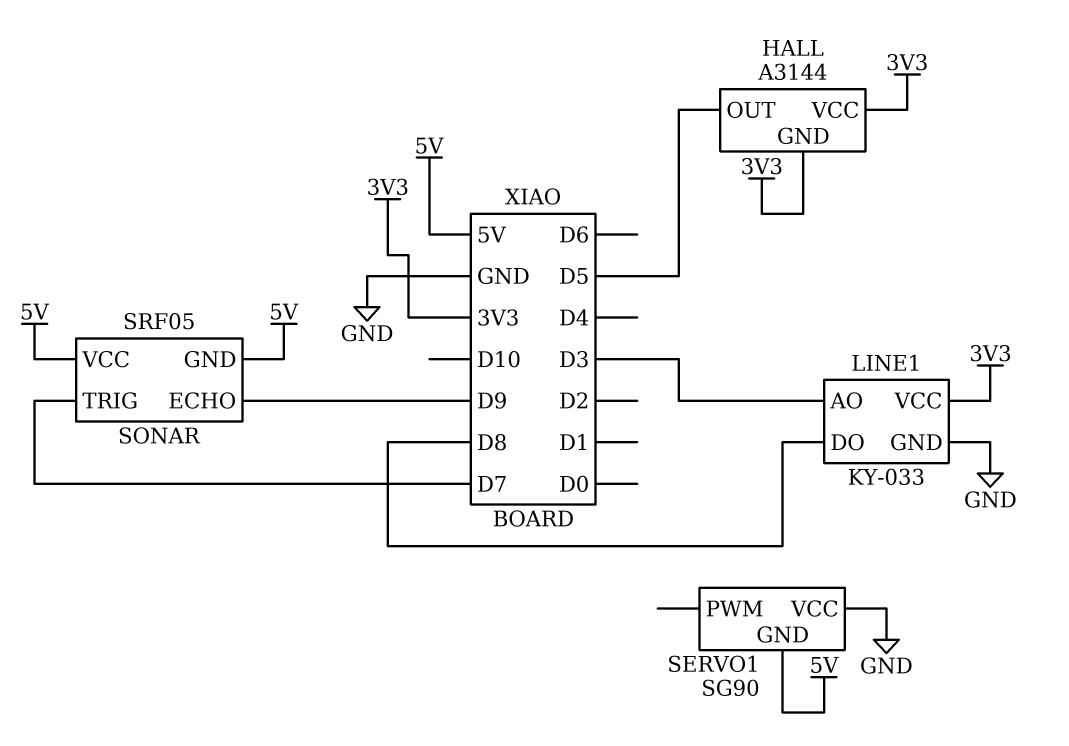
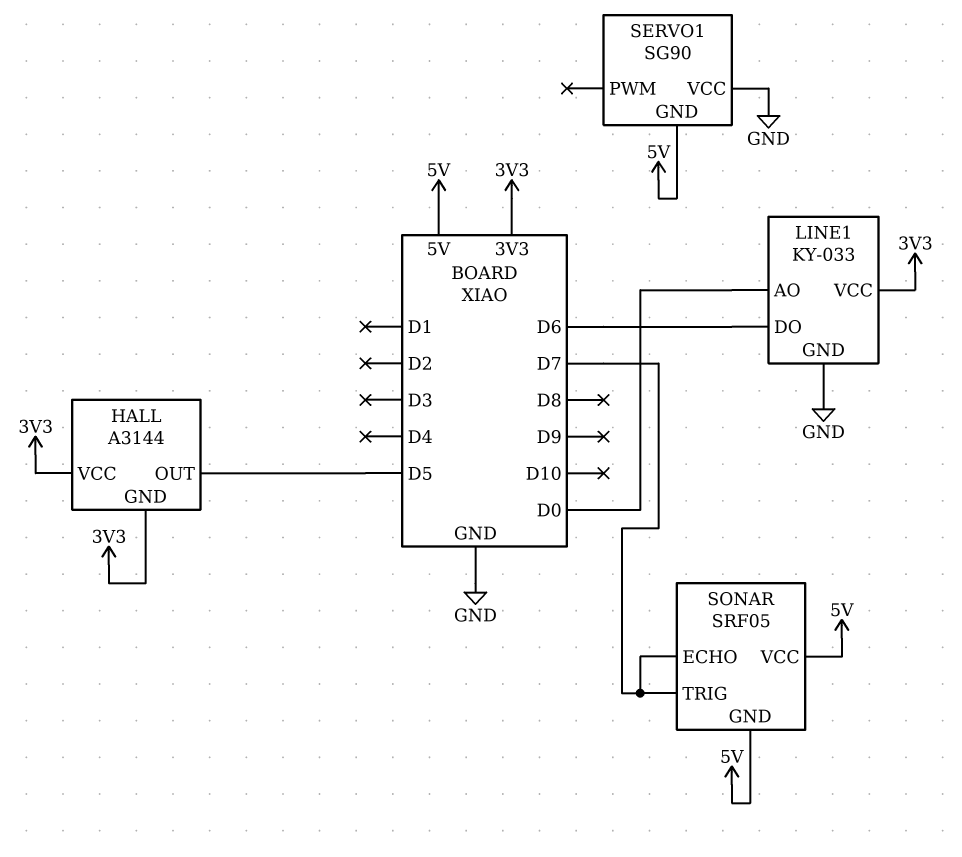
LINE1 pin AO: D3 -> D0
LINE1 pin DO: D8 -> D6
SONAR pin ECHO: D9 -> D7

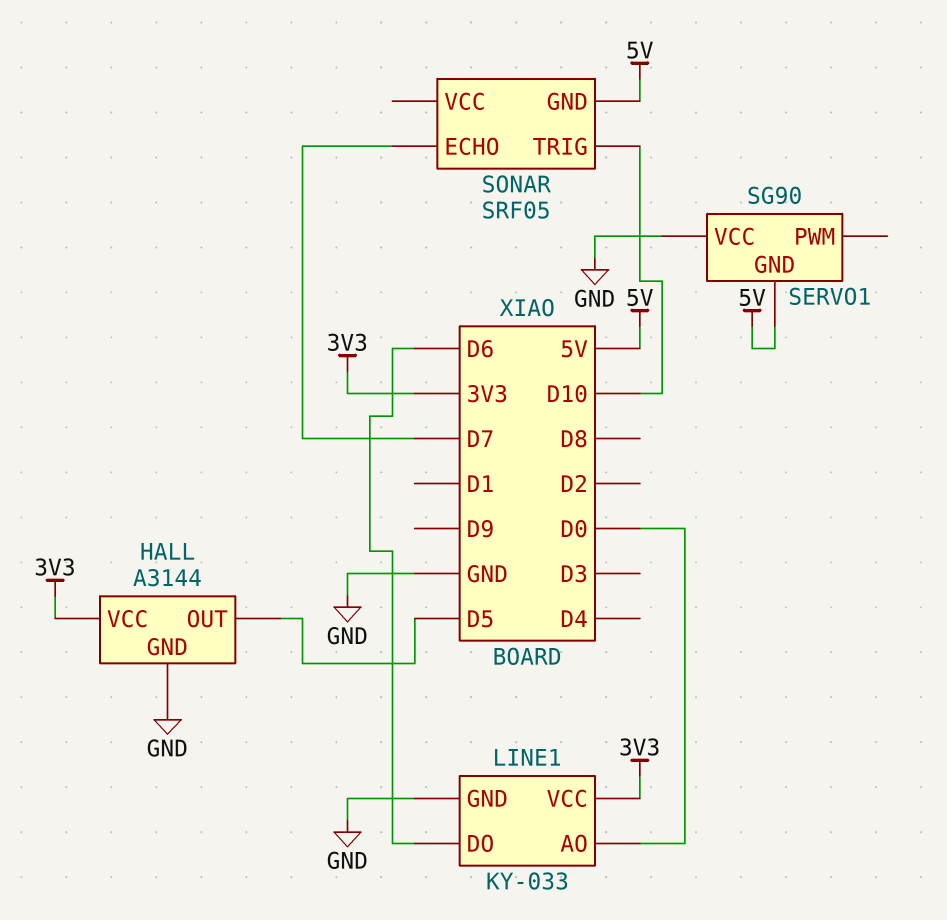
HALL pin GND: 3V3 -> GND
SONAR pin TRIG: D7 -> D10
SONAR pin VCC: 5V -> none

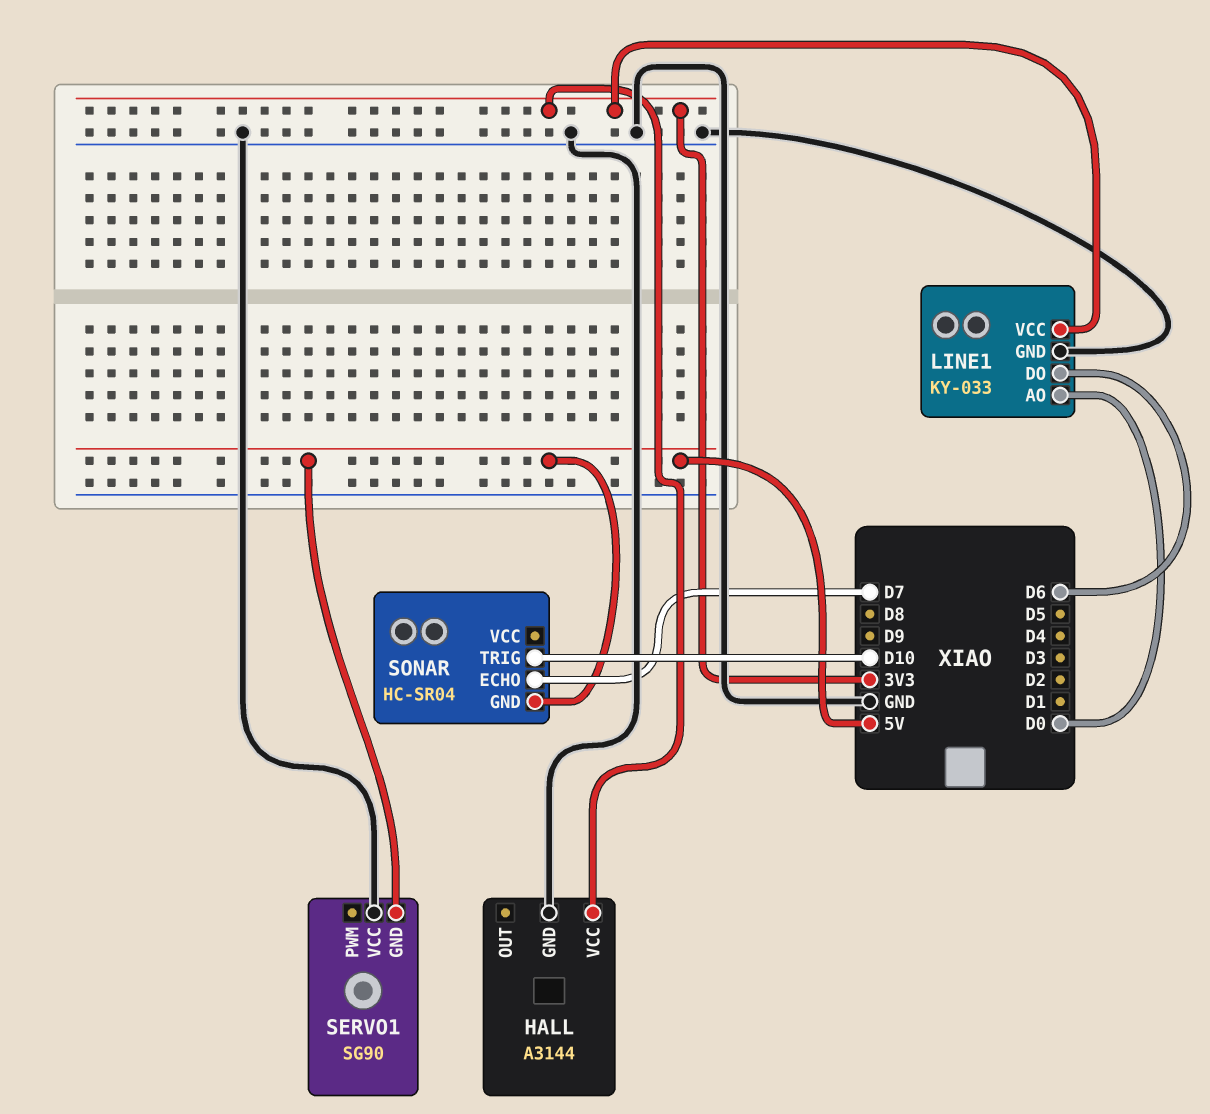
HALL pin OUT: D5 -> none
SONAR: SRF05 -> HC-SR04

